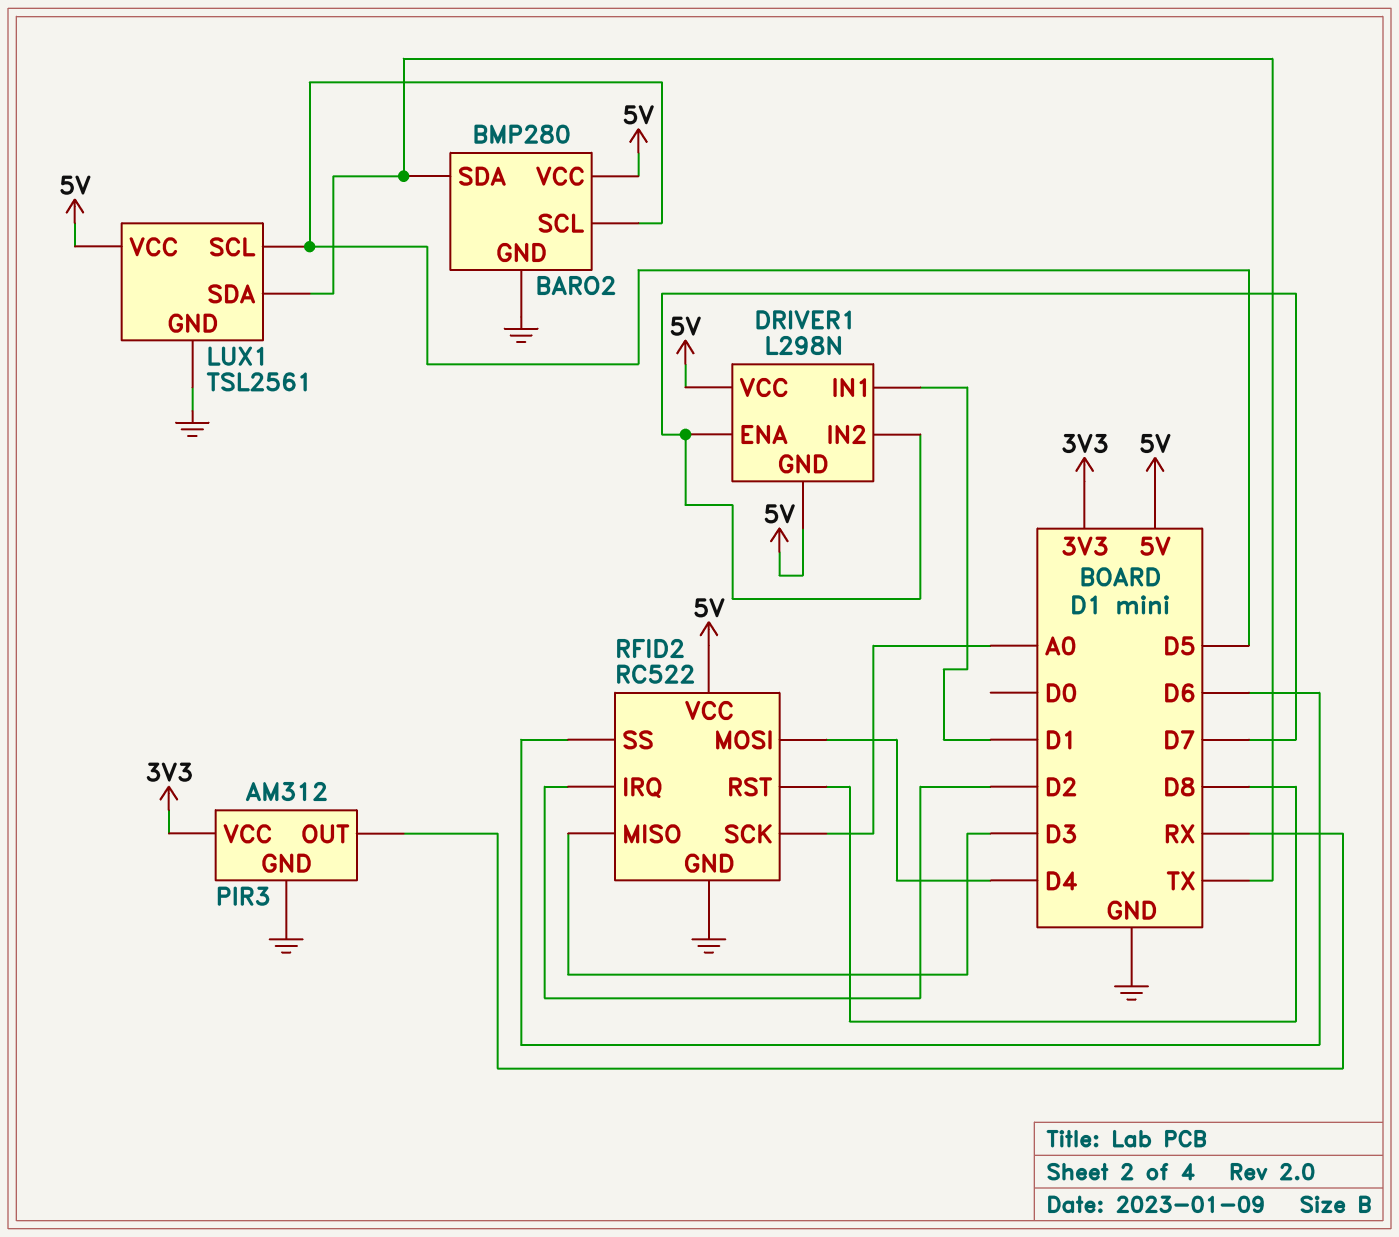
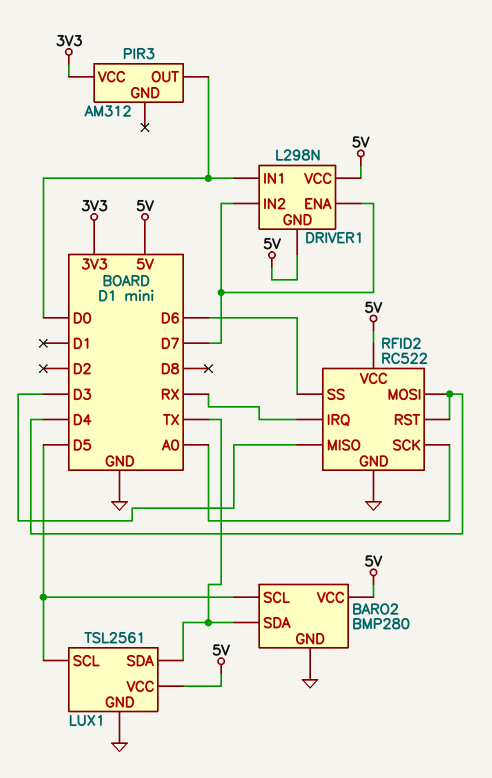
DRIVER1 pin IN1: D1 -> D0
PIR3 pin GND: GND -> none
PIR3 pin OUT: RX -> D0
RFID2 pin IRQ: D2 -> RX
RFID2 pin RST: D8 -> D4

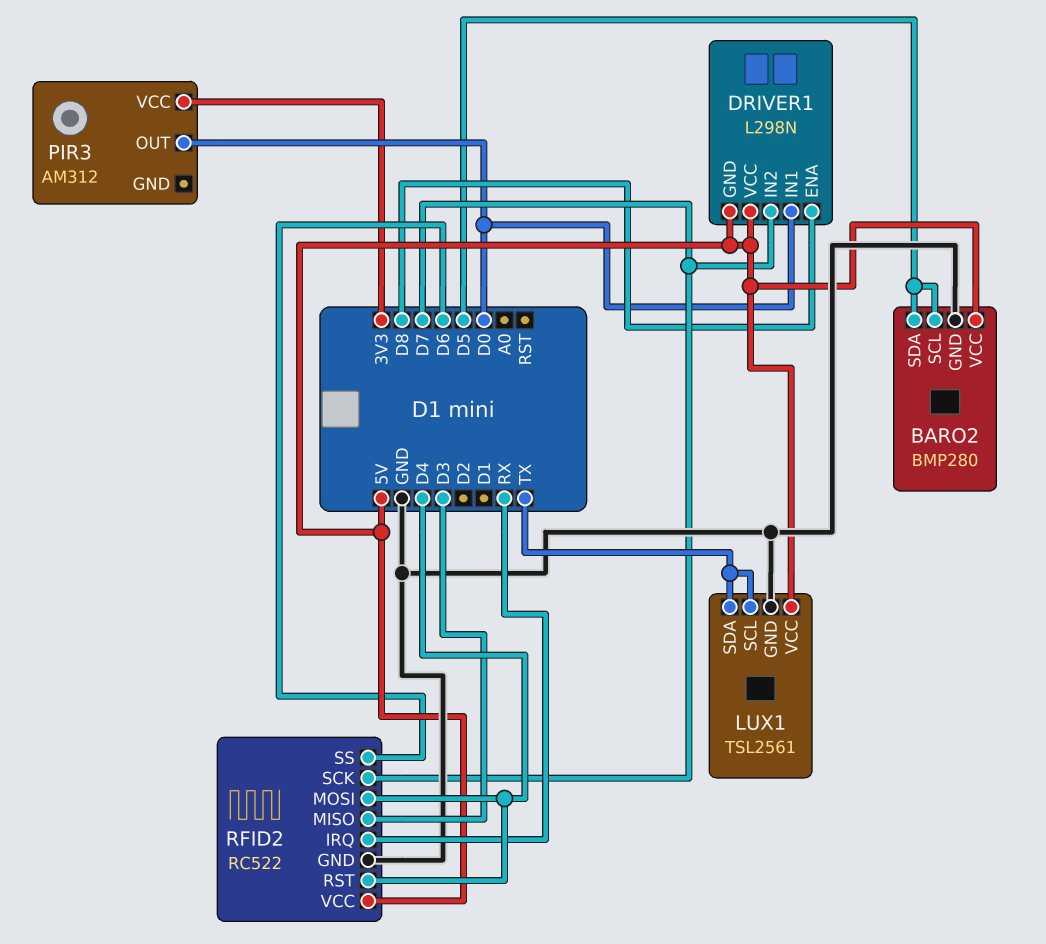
BARO2 pin SDA: TX -> D5
DRIVER1 pin ENA: D7 -> D8
LUX1 pin SCL: D5 -> TX
RFID2 pin SCK: A0 -> D7

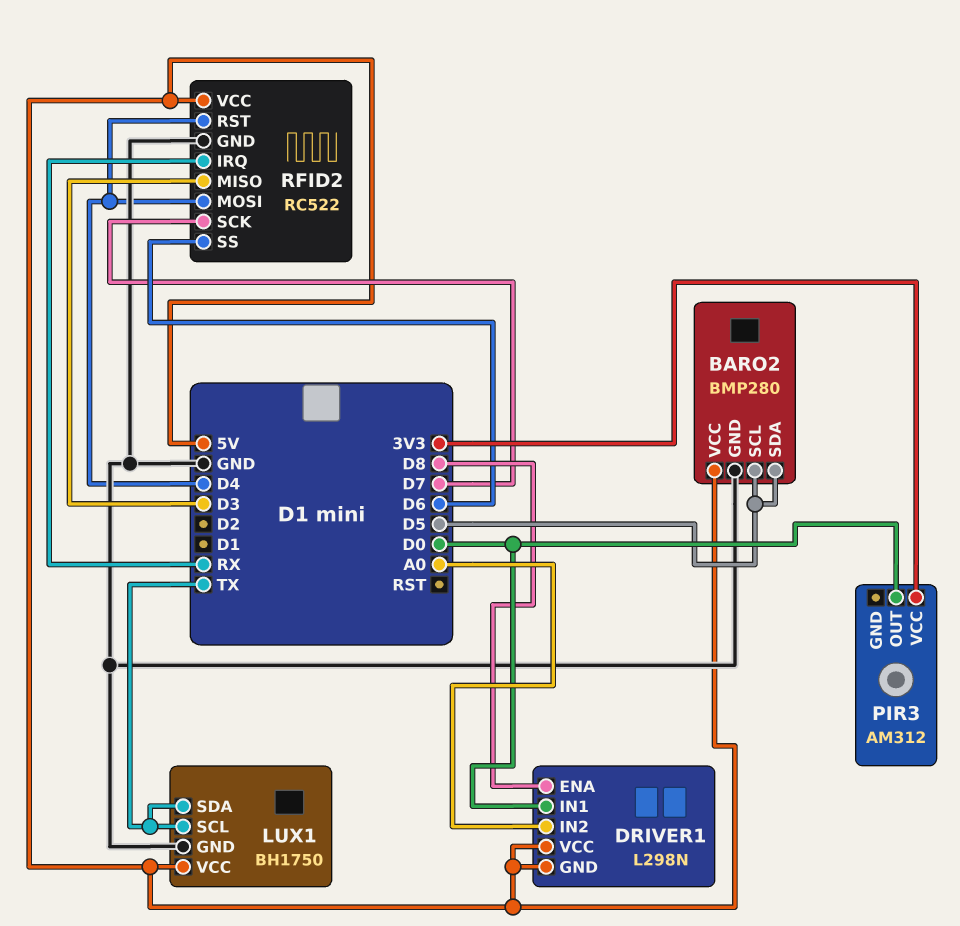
DRIVER1 pin IN2: D7 -> A0
LUX1: TSL2561 -> BH1750

